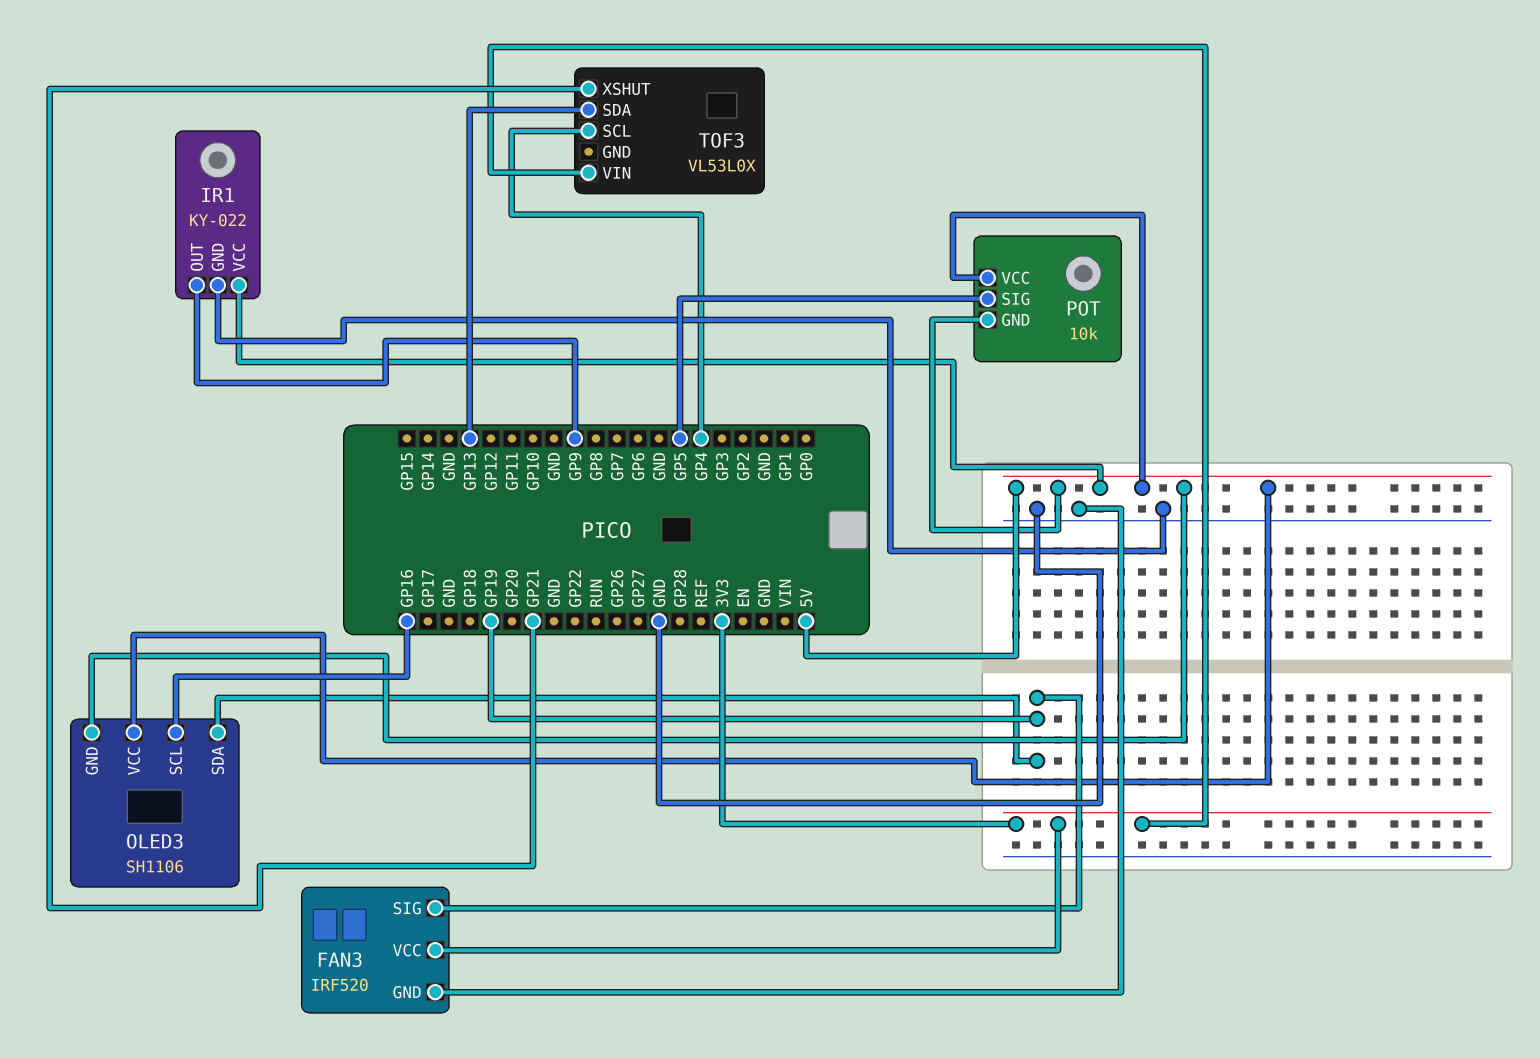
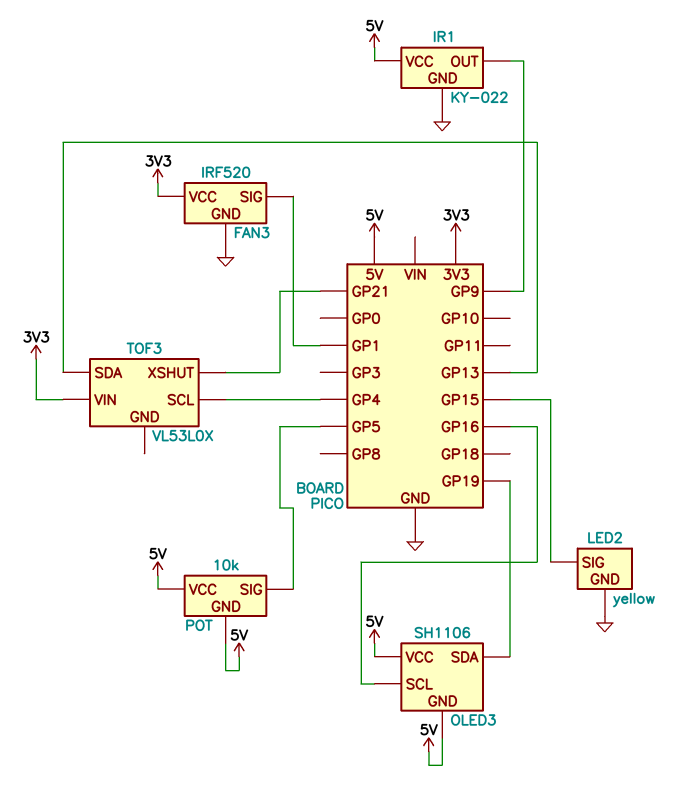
FAN3 pin SIG: GP19 -> GP1
LED2: none -> yellow
LED2 pin GND: none -> GND
LED2 pin SIG: none -> GP15

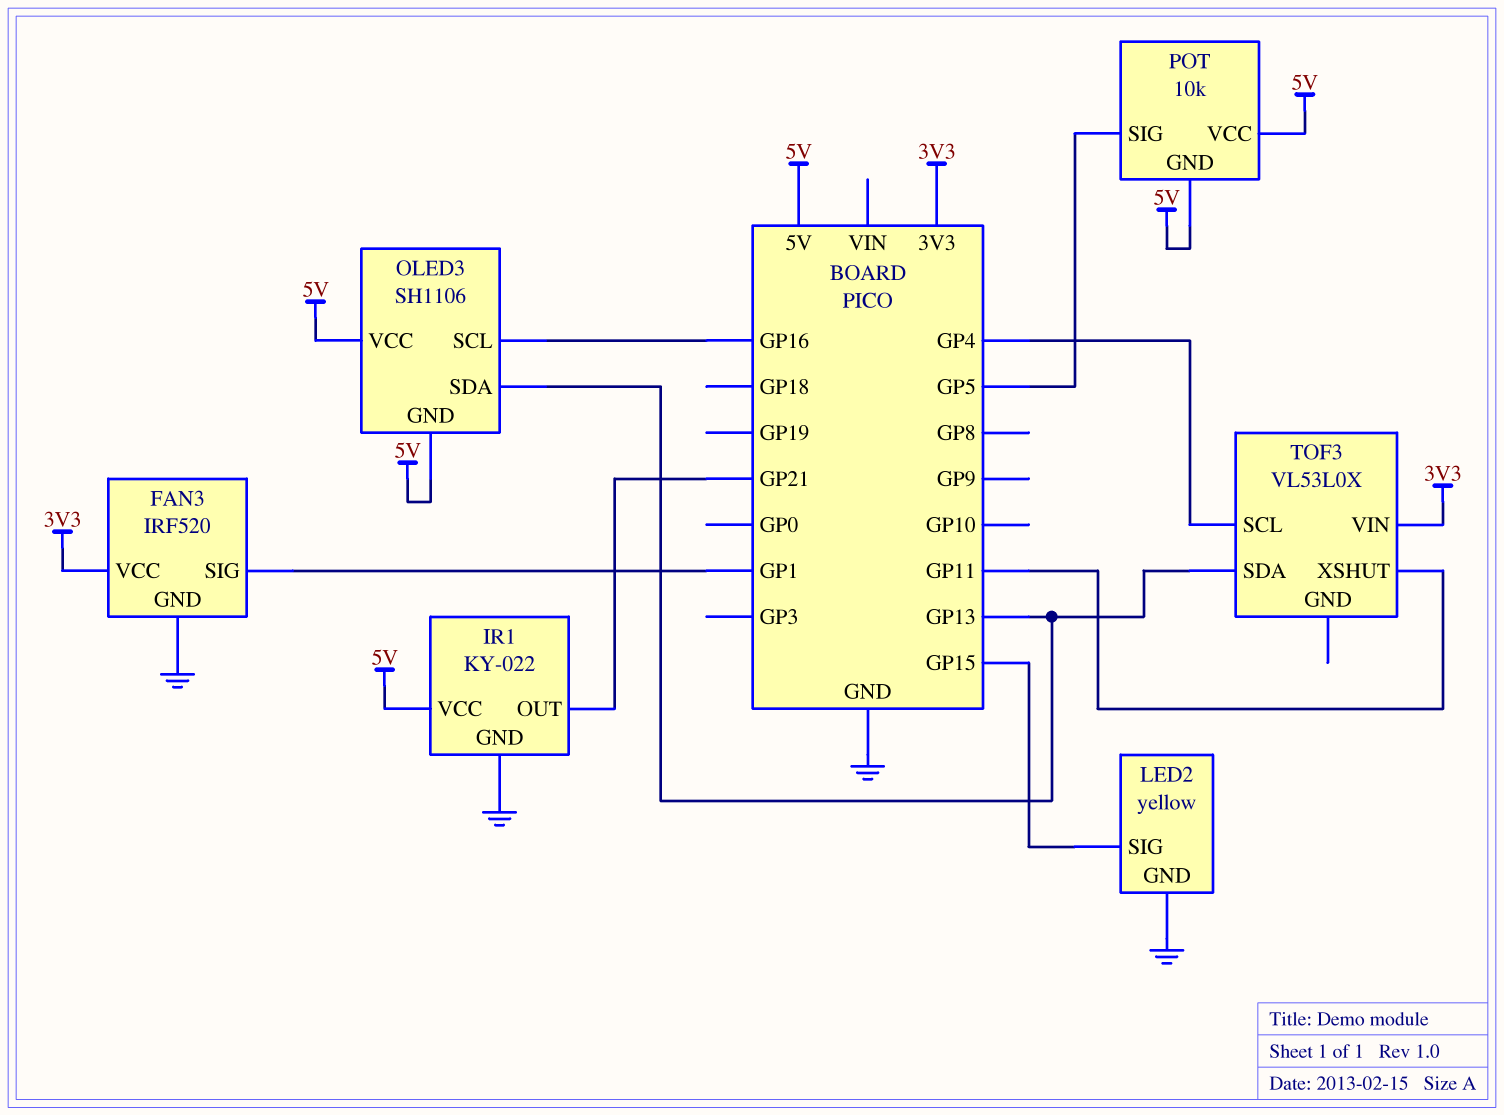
IR1 pin OUT: GP9 -> GP21
OLED3 pin SDA: GP19 -> GP13
TOF3 pin XSHUT: GP21 -> GP11

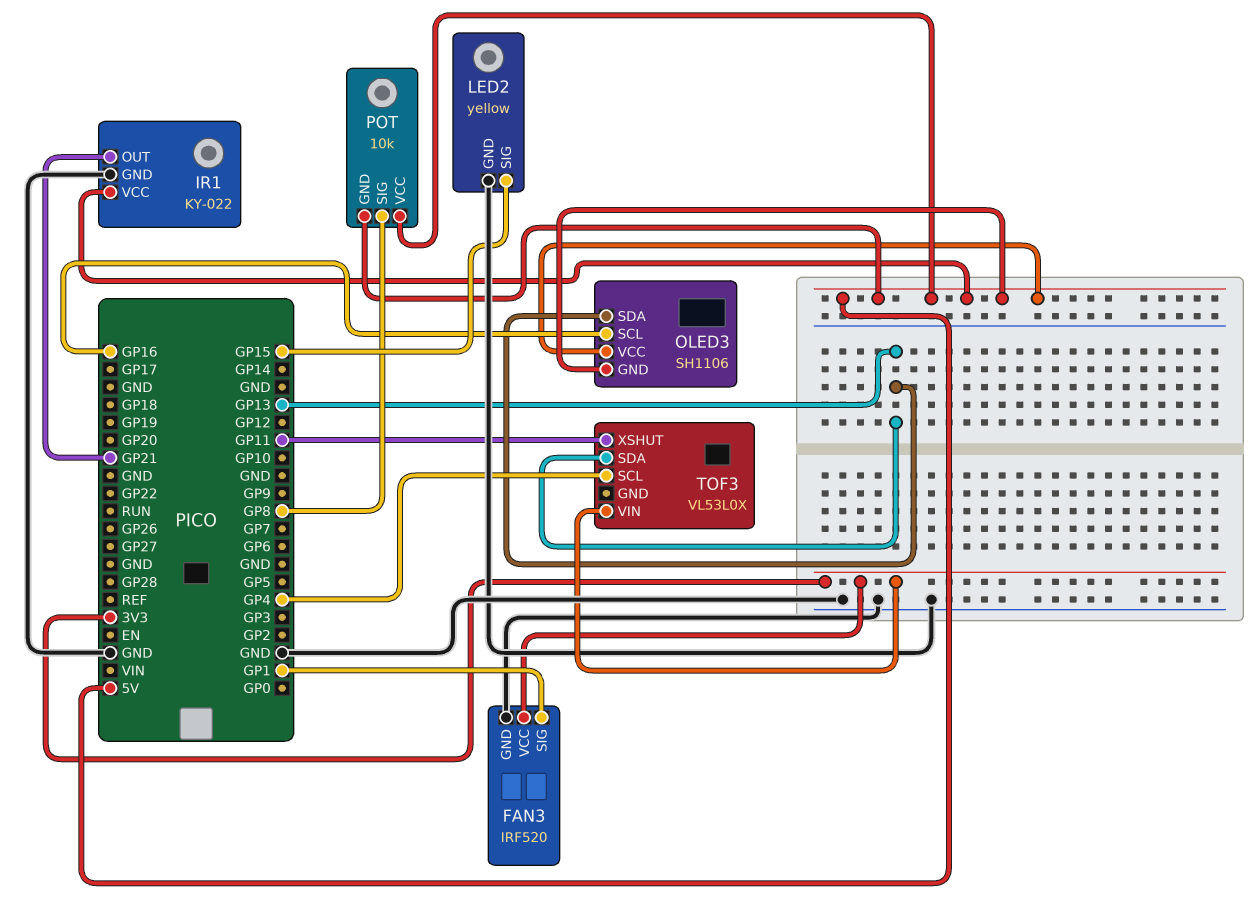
POT pin SIG: GP5 -> GP8

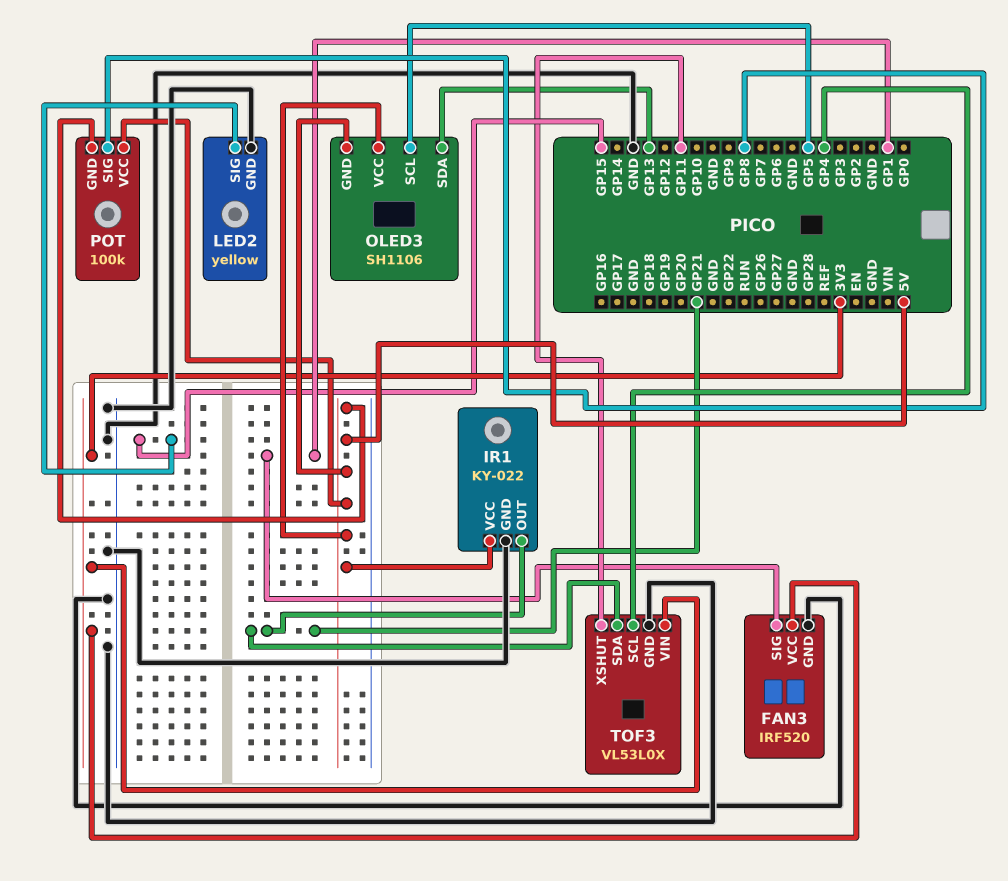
OLED3 pin SCL: GP16 -> GP5
POT: 10k -> 100k
TOF3 pin GND: none -> GND
TOF3 pin SDA: GP13 -> GP21

